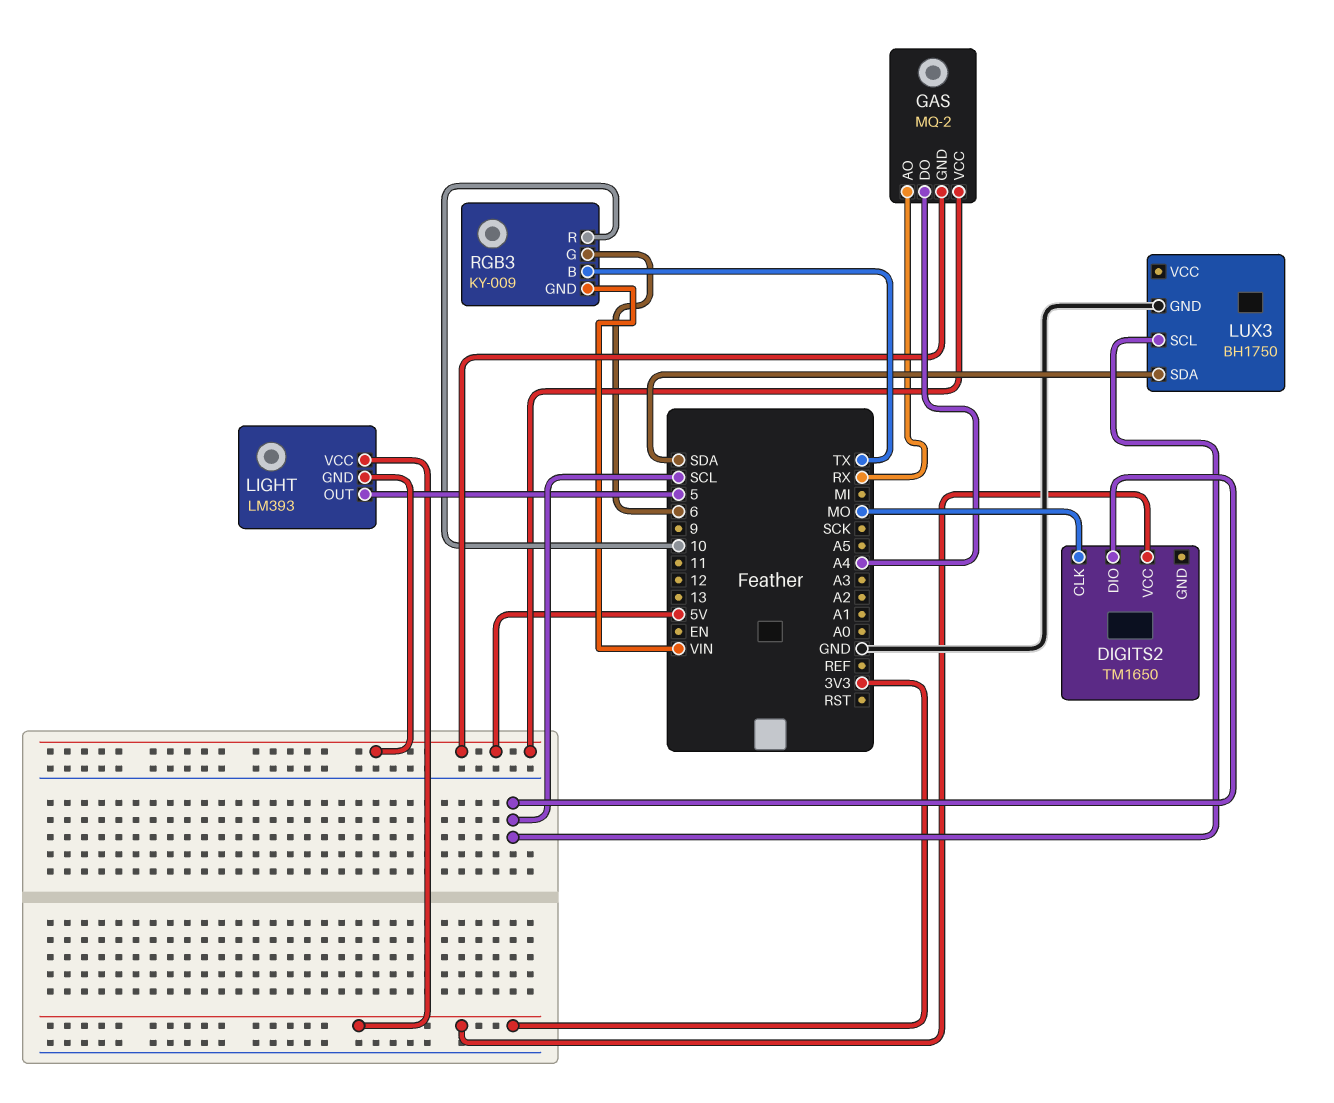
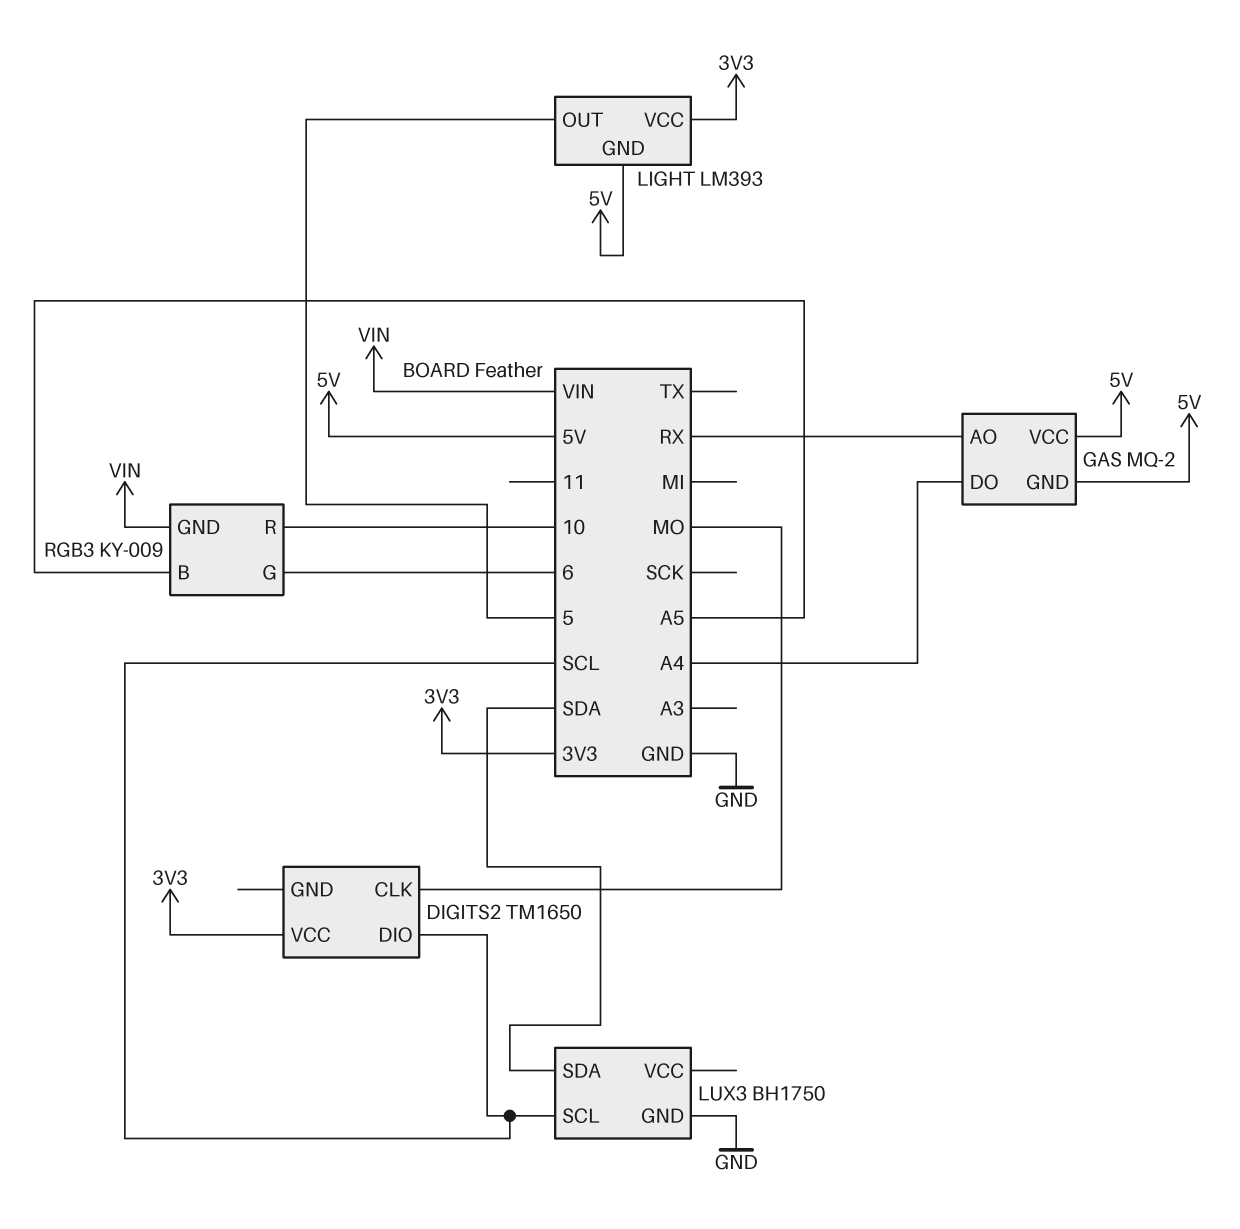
RGB3 pin B: TX -> A5

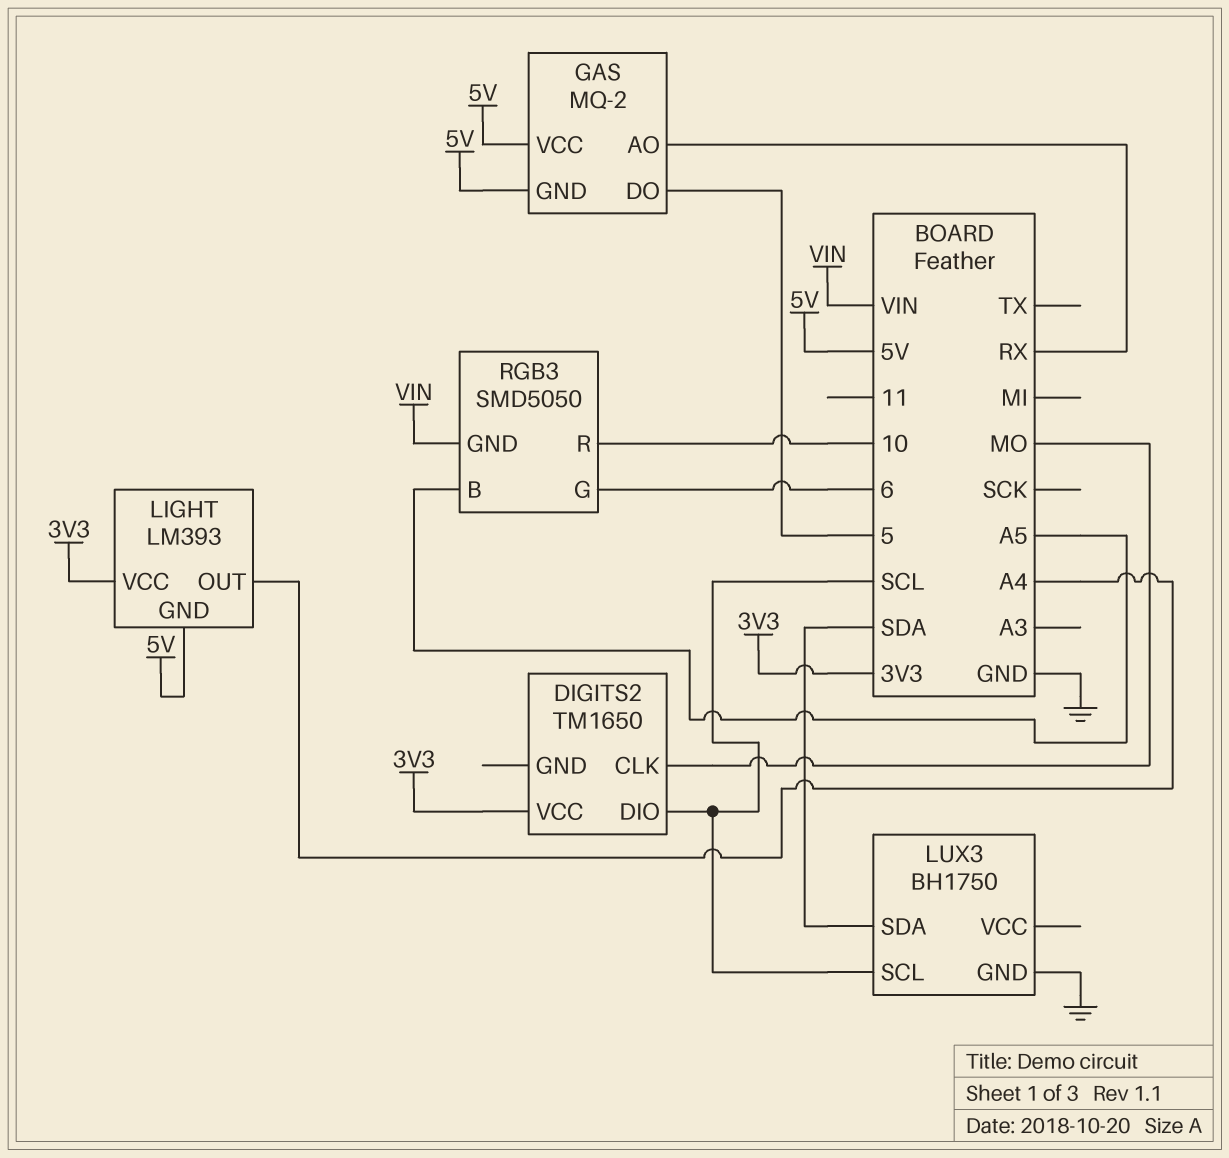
GAS pin DO: A4 -> 5
LIGHT pin OUT: 5 -> A4
RGB3: KY-009 -> SMD5050

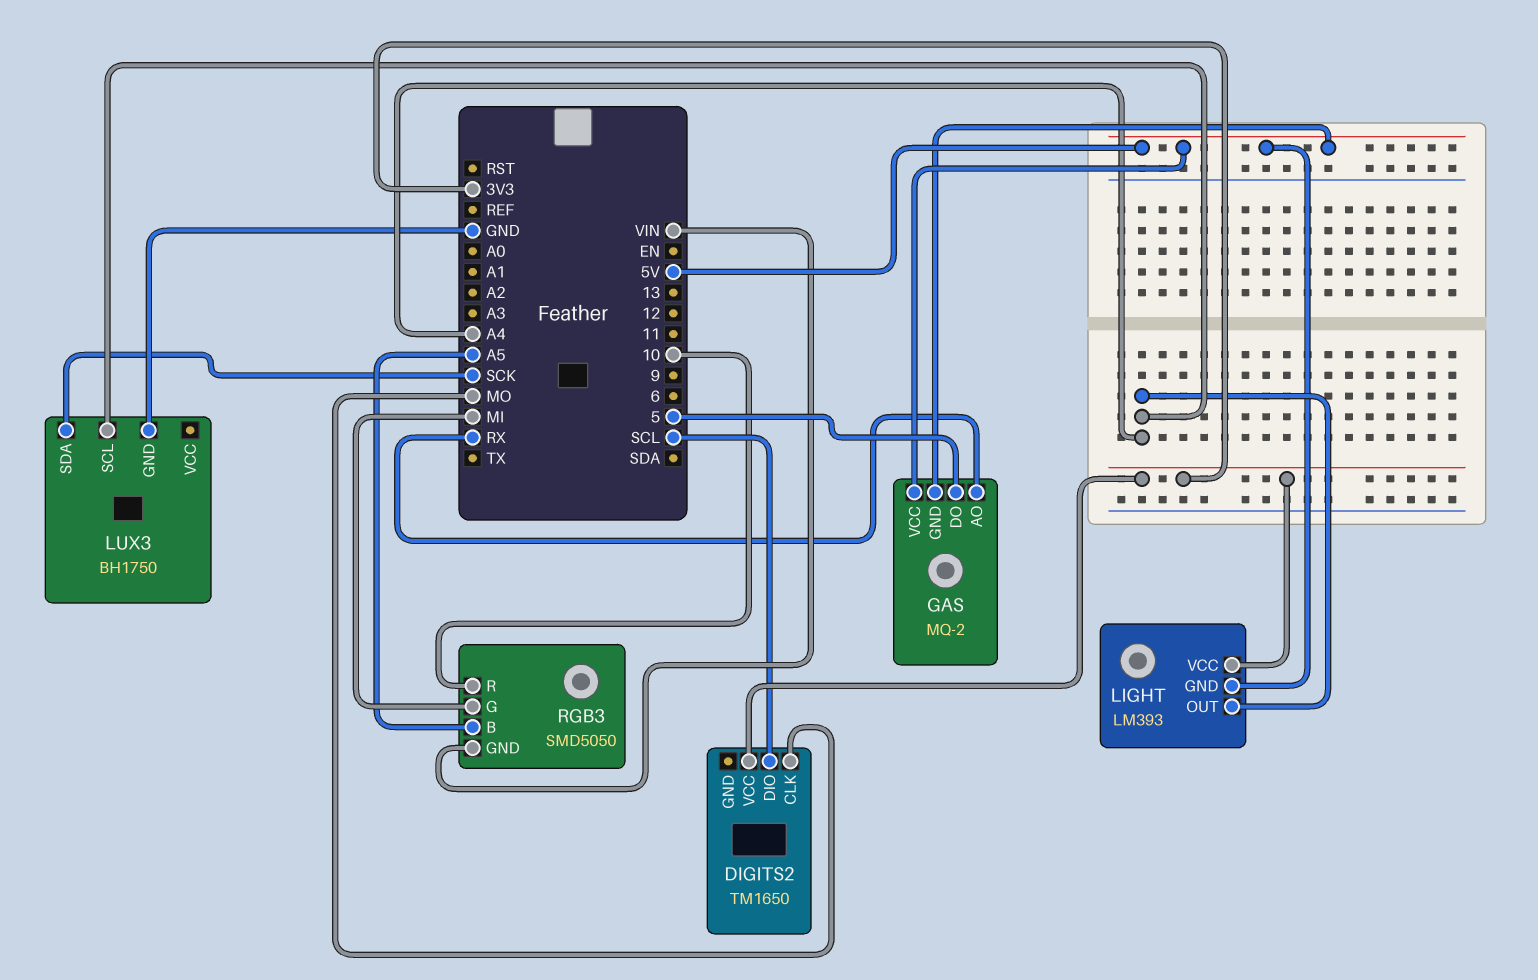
LUX3 pin SCL: SCL -> A4
LUX3 pin SDA: SDA -> SCK
RGB3 pin G: 6 -> MI

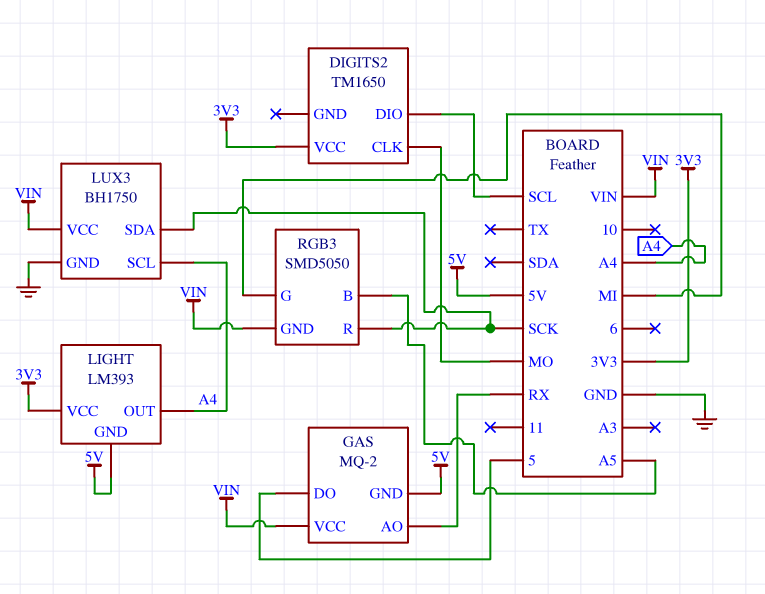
GAS pin VCC: 5V -> VIN
LUX3 pin VCC: none -> VIN
RGB3 pin R: 10 -> SCK

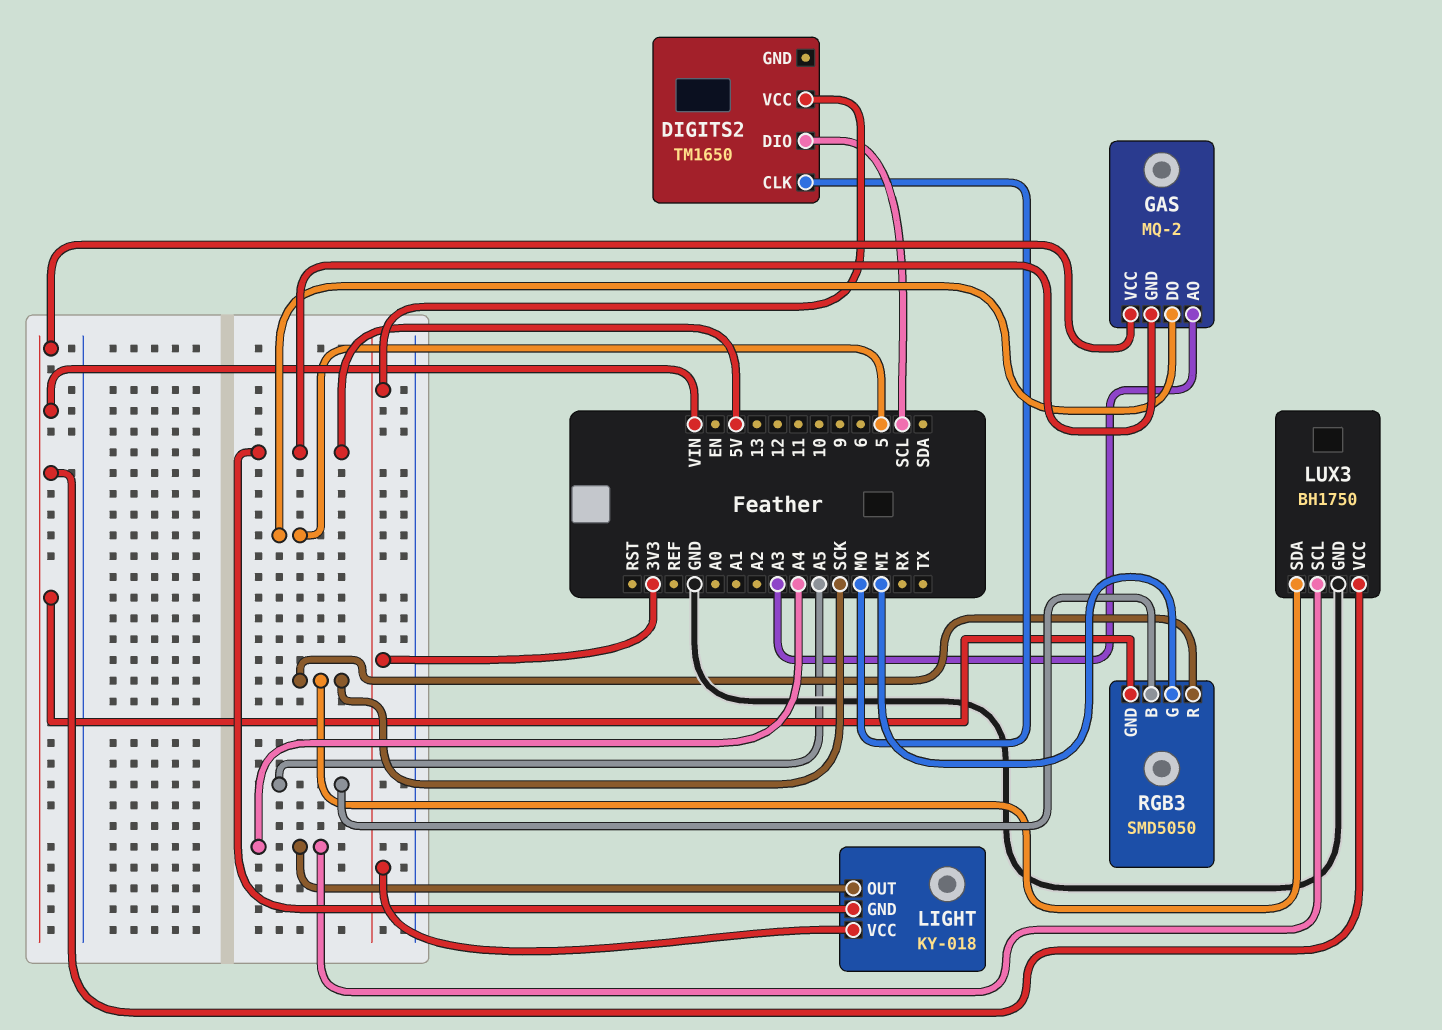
GAS pin AO: RX -> A3
LIGHT: LM393 -> KY-018

